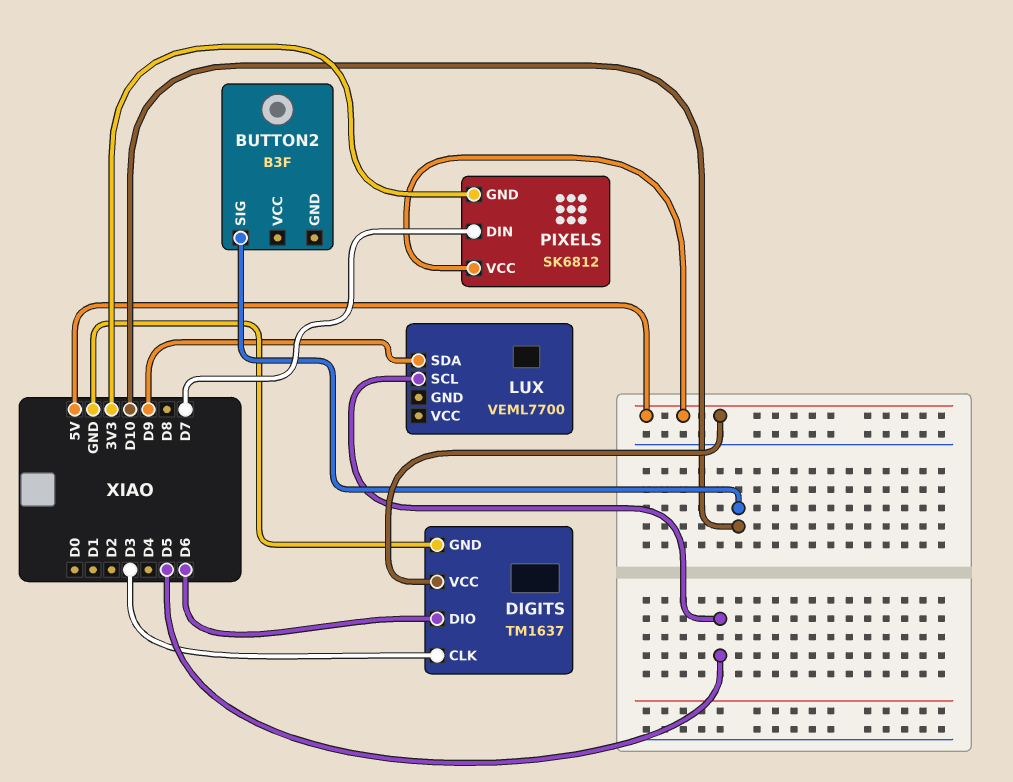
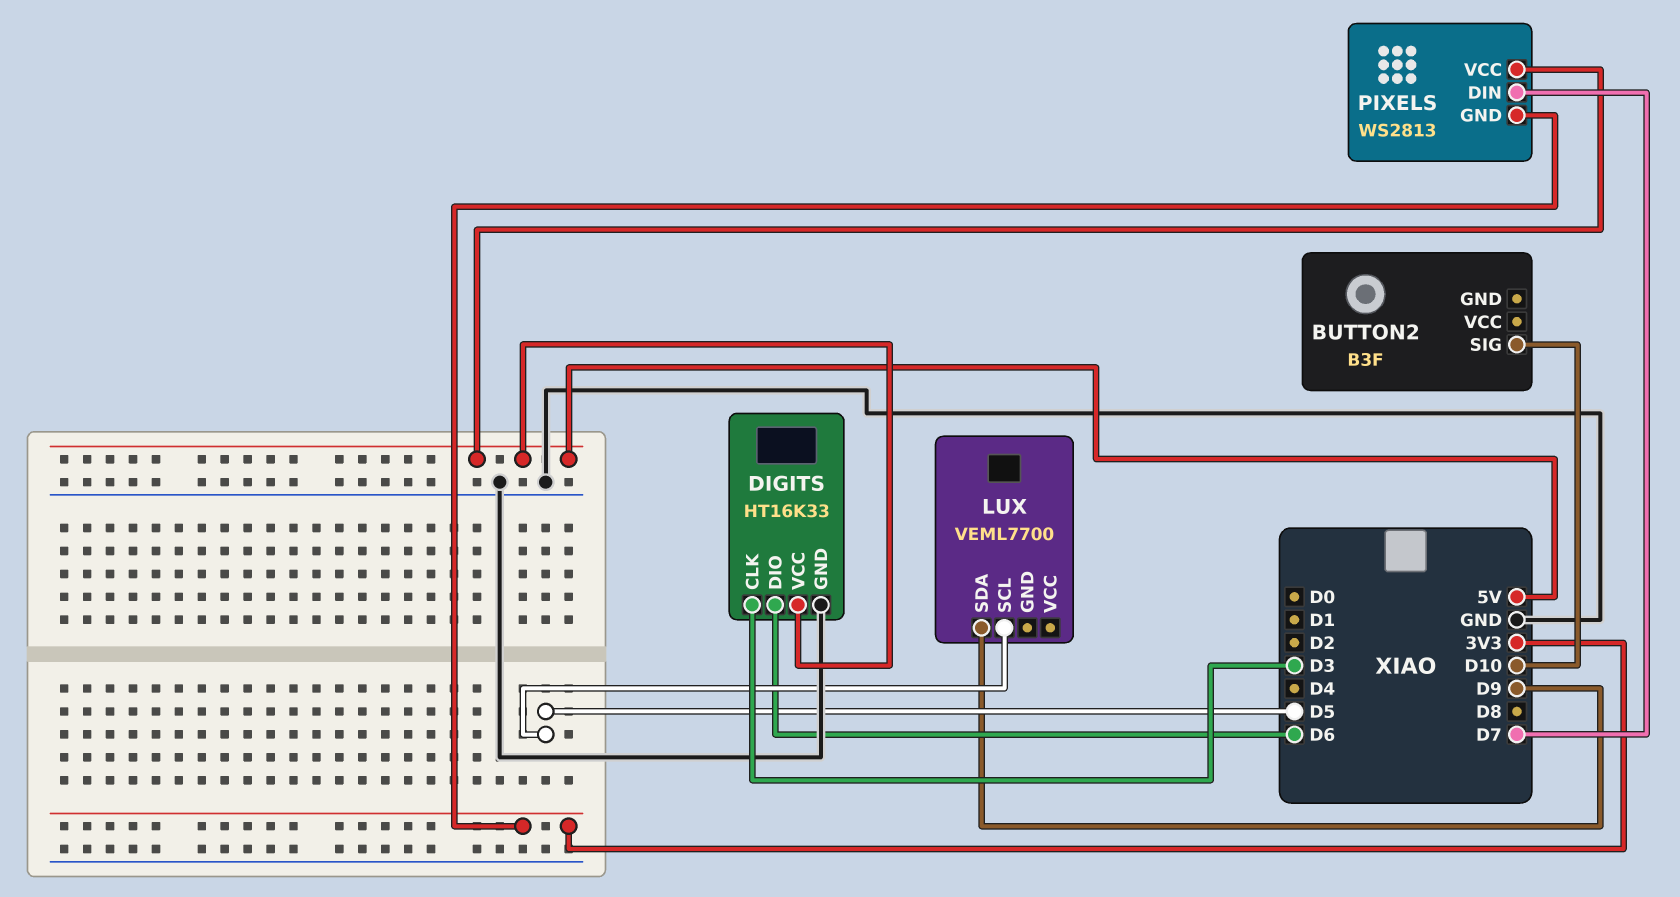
DIGITS: TM1637 -> HT16K33
PIXELS: SK6812 -> WS2813

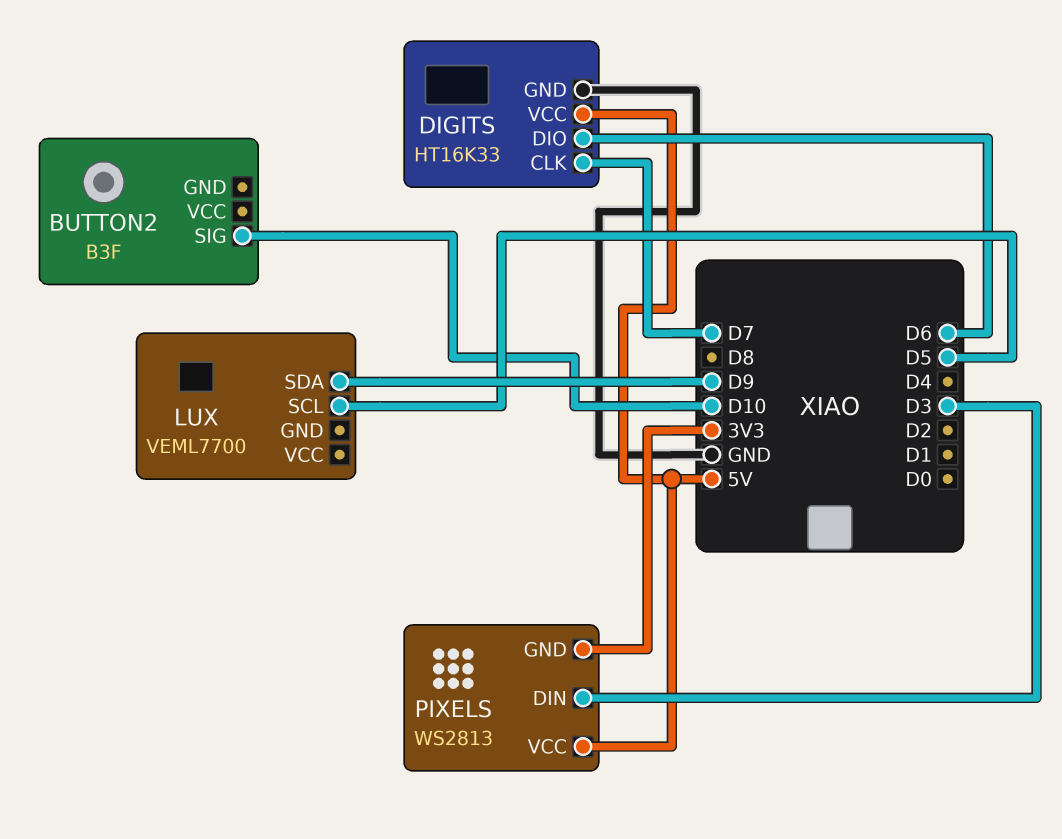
DIGITS pin CLK: D3 -> D7
PIXELS pin DIN: D7 -> D3

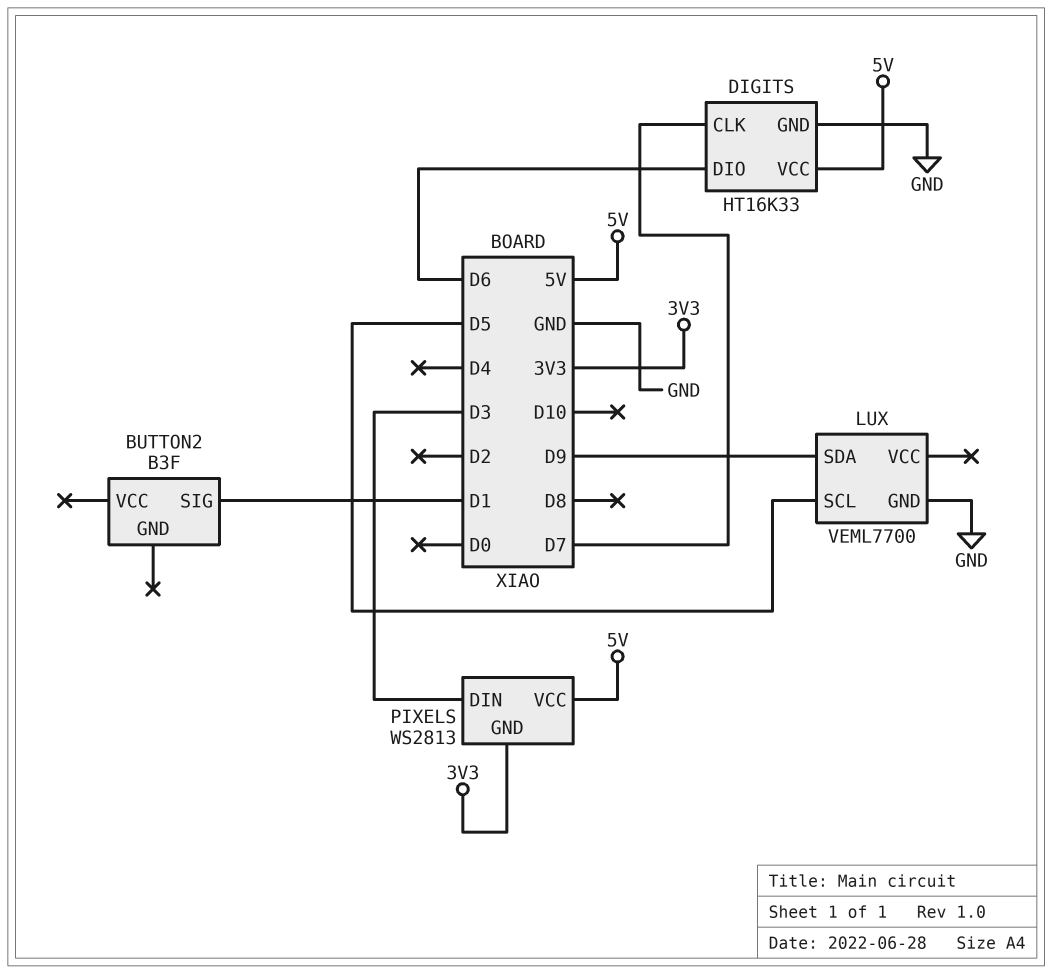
BUTTON2 pin SIG: D10 -> D1
LUX pin GND: none -> GND

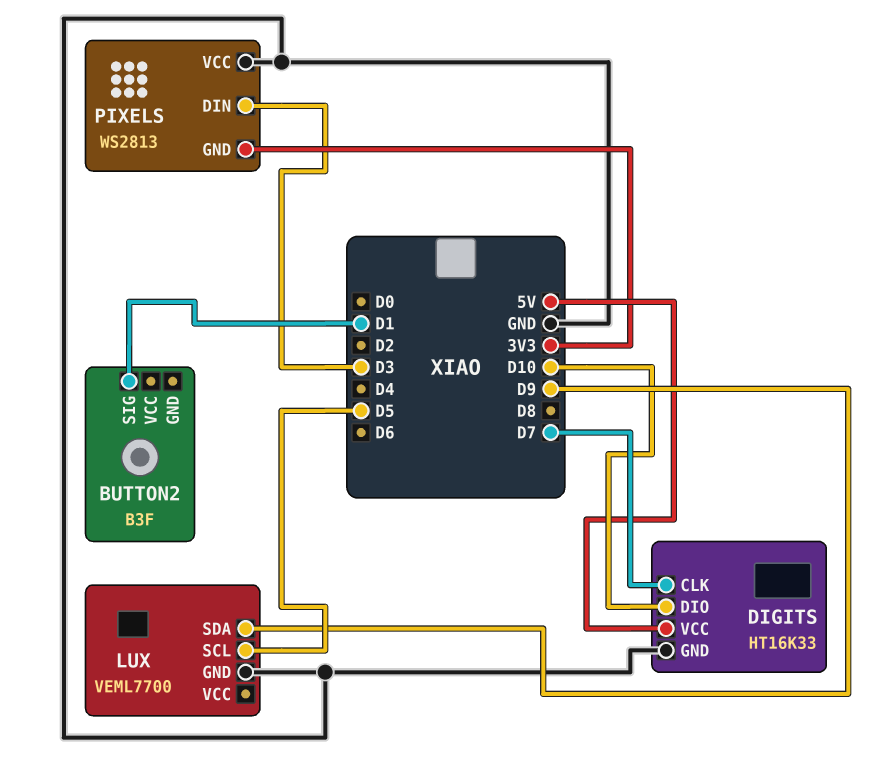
DIGITS pin DIO: D6 -> D10
PIXELS pin VCC: 5V -> GND

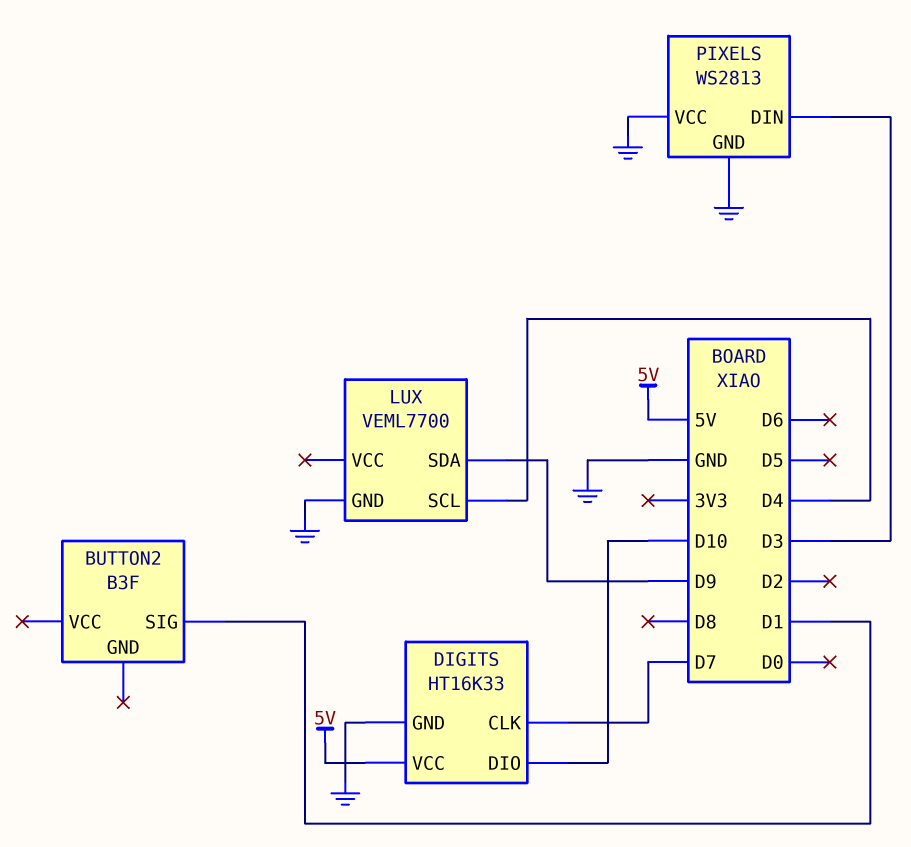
LUX pin SCL: D5 -> D4
PIXELS pin GND: 3V3 -> GND

